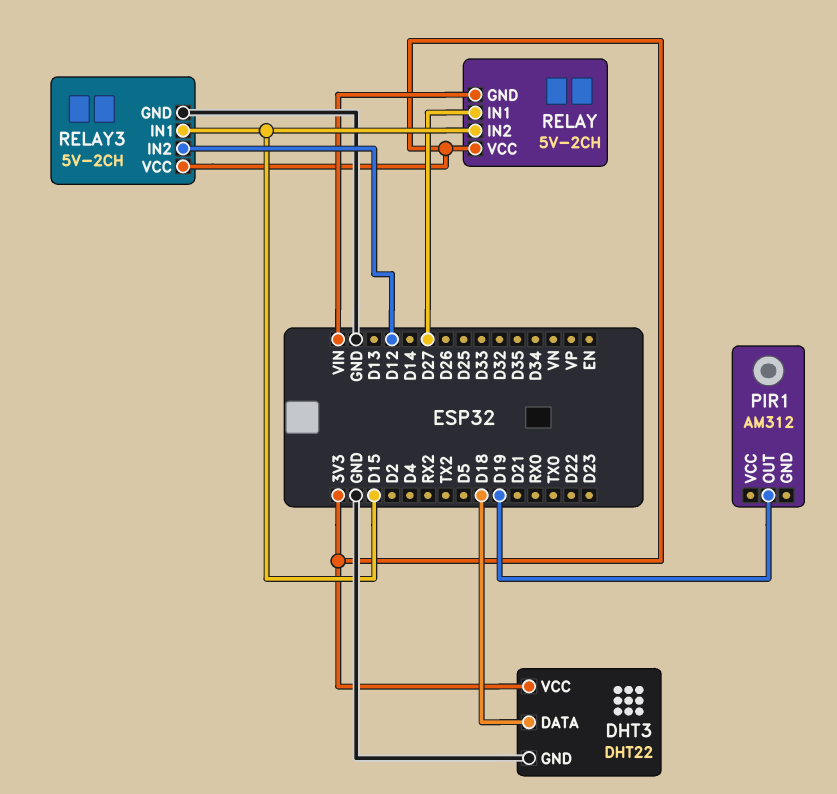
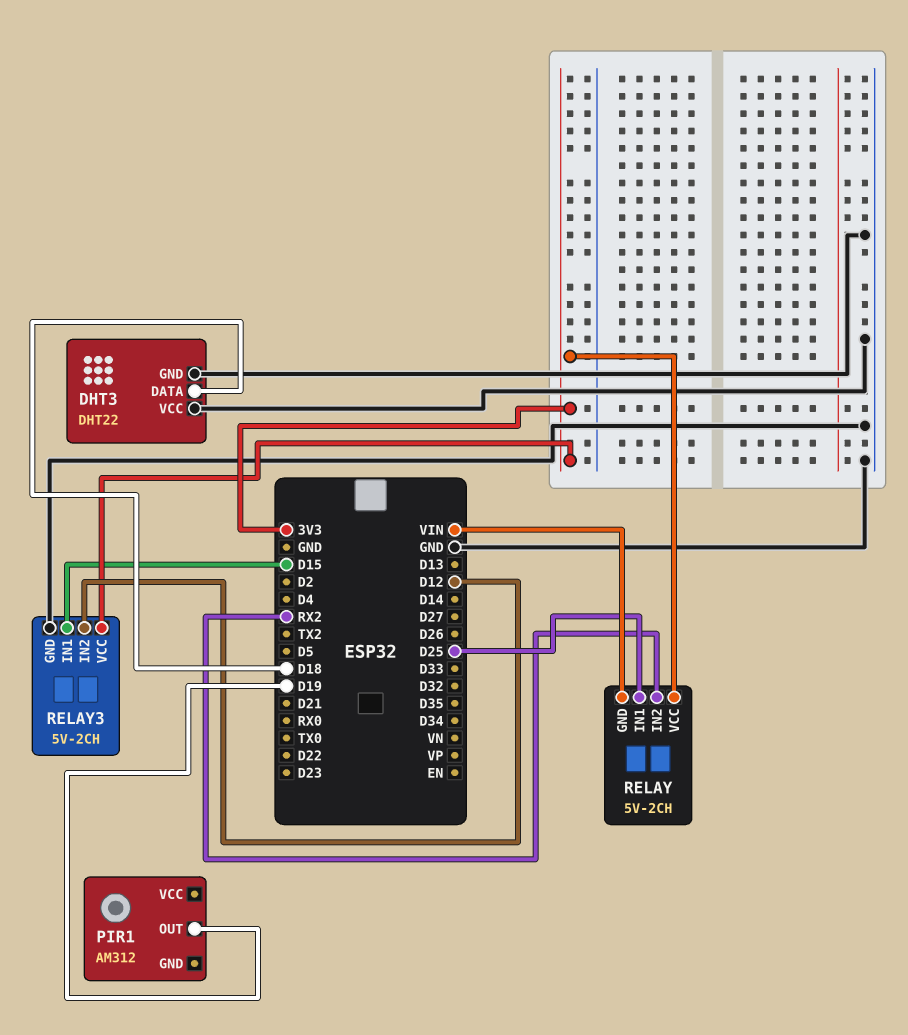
DHT3 pin VCC: 3V3 -> GND
RELAY pin IN1: D27 -> D25
RELAY pin IN2: D15 -> RX2

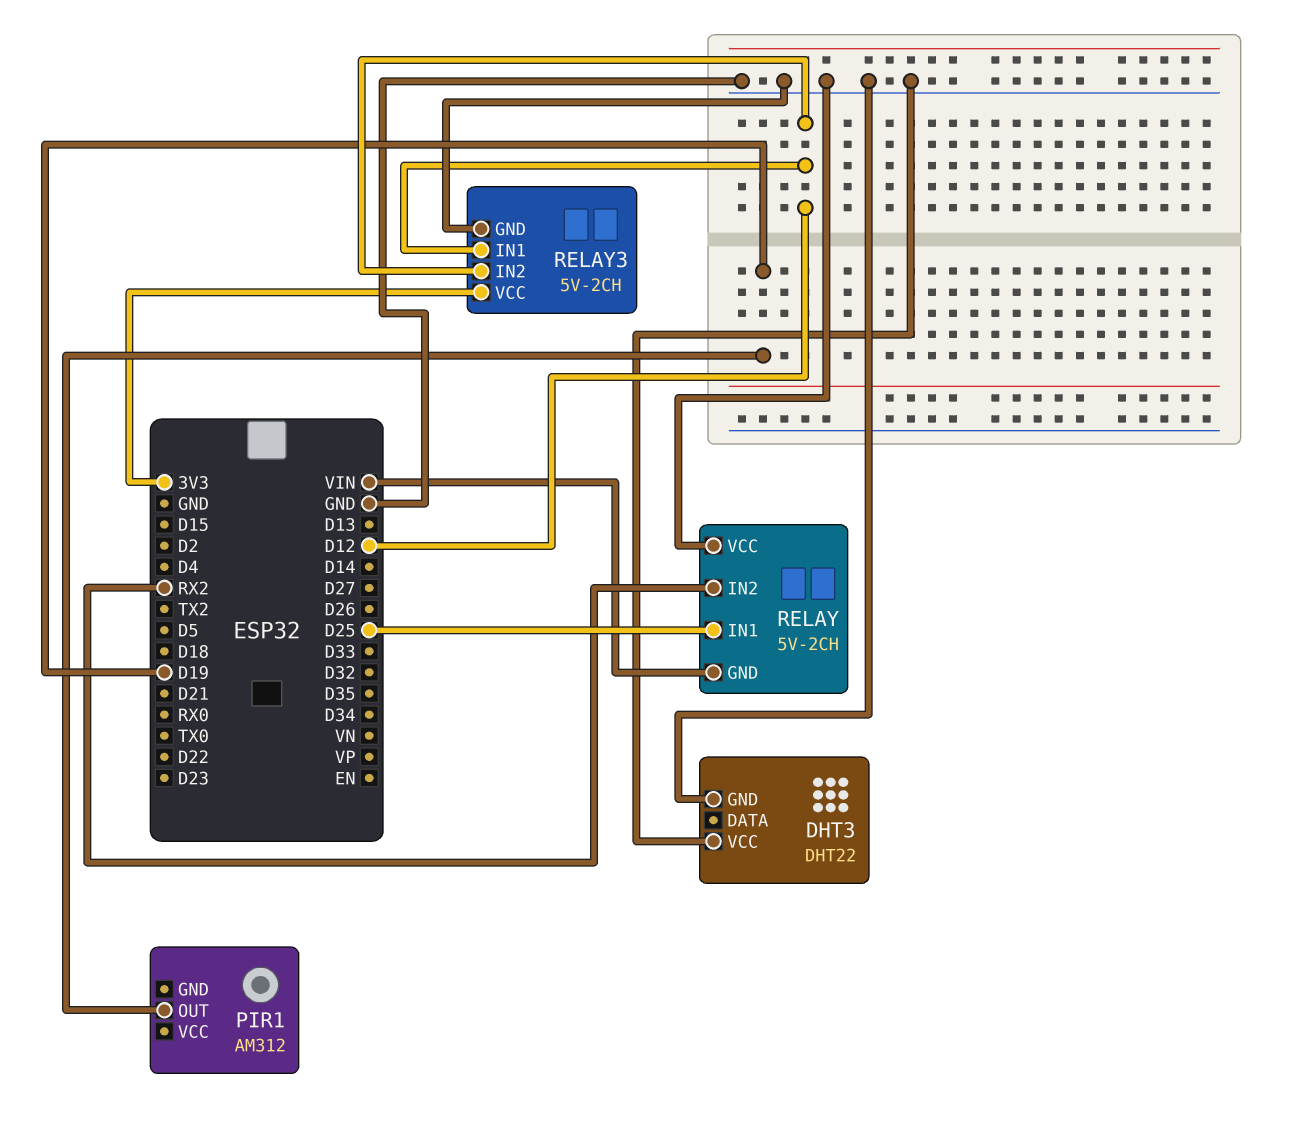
DHT3 pin DATA: D18 -> none
RELAY pin VCC: 3V3 -> GND
RELAY3 pin IN1: D15 -> D12

